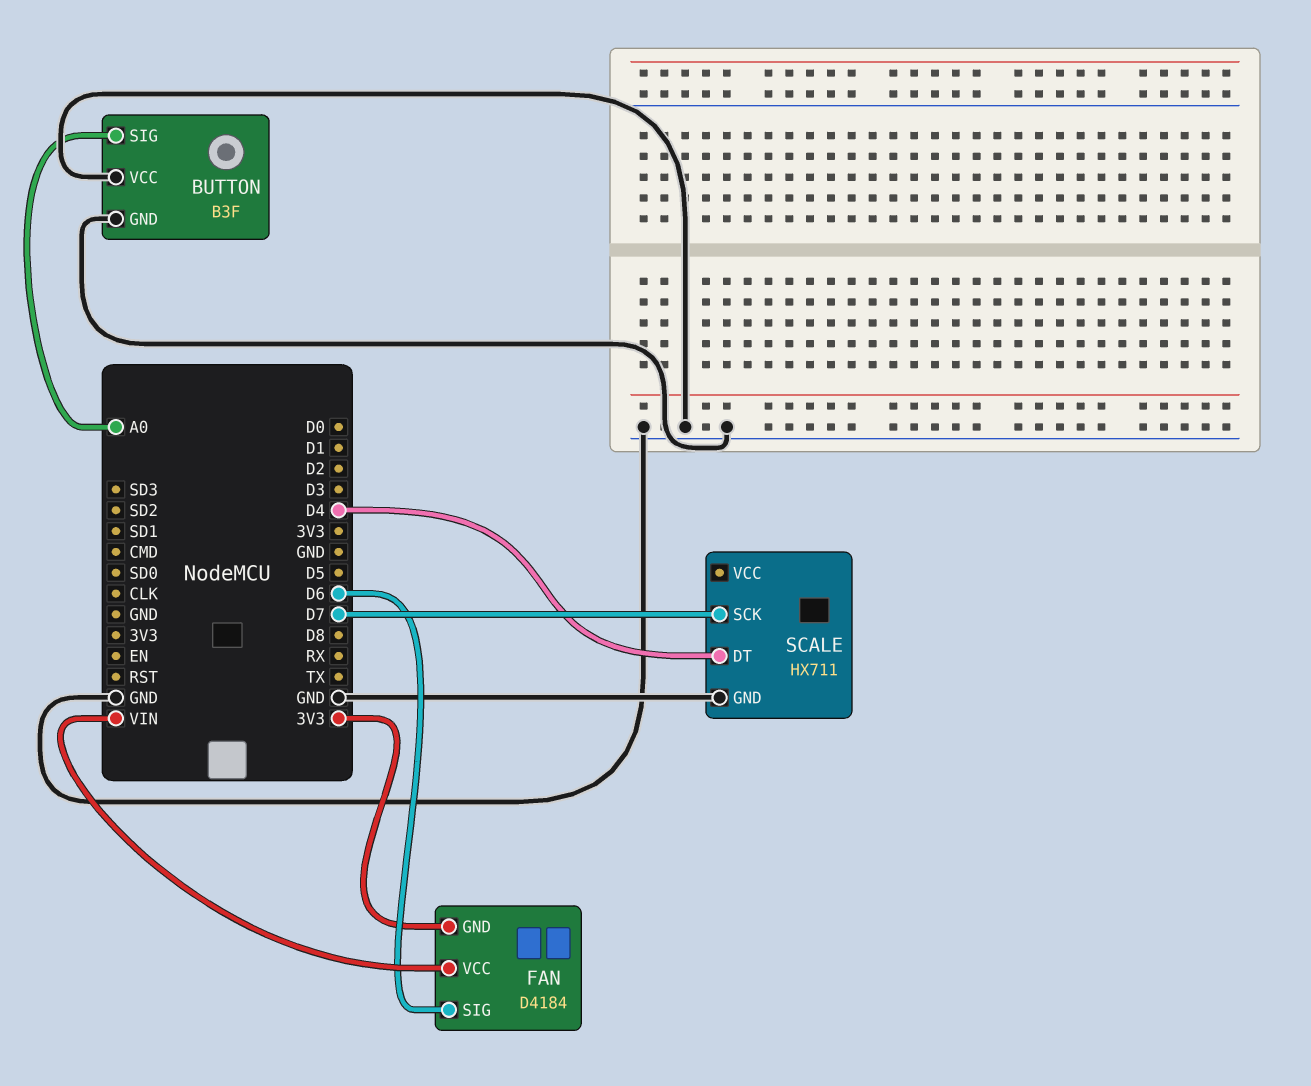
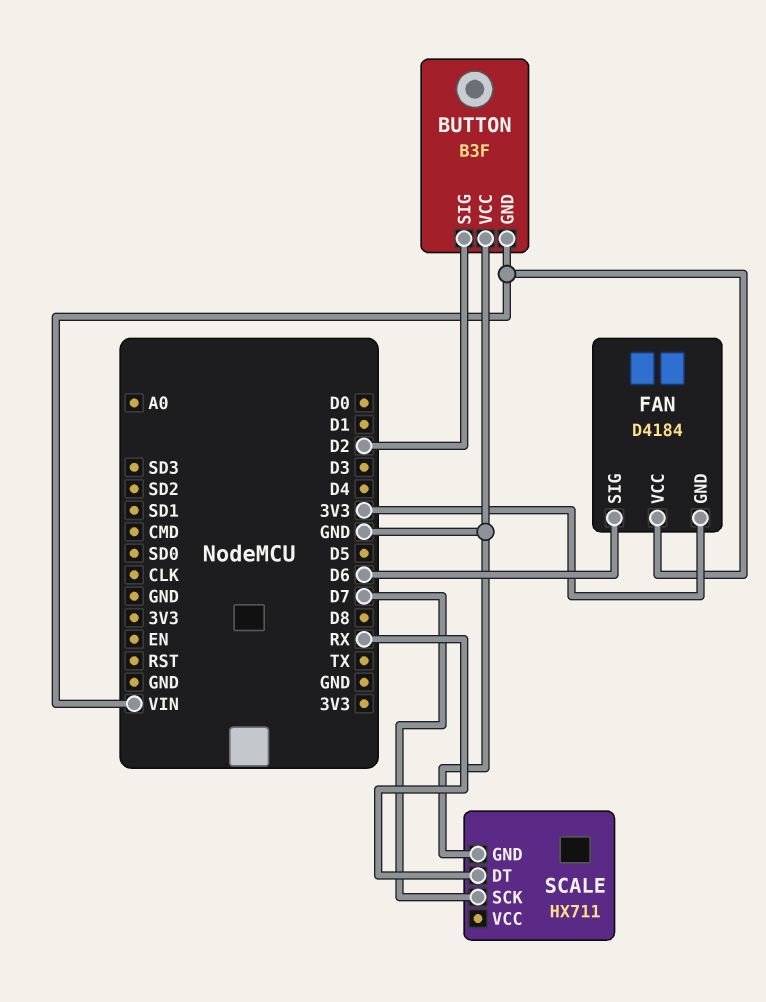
BUTTON pin GND: GND -> VIN
BUTTON pin SIG: A0 -> D2
SCALE pin DT: D4 -> RX

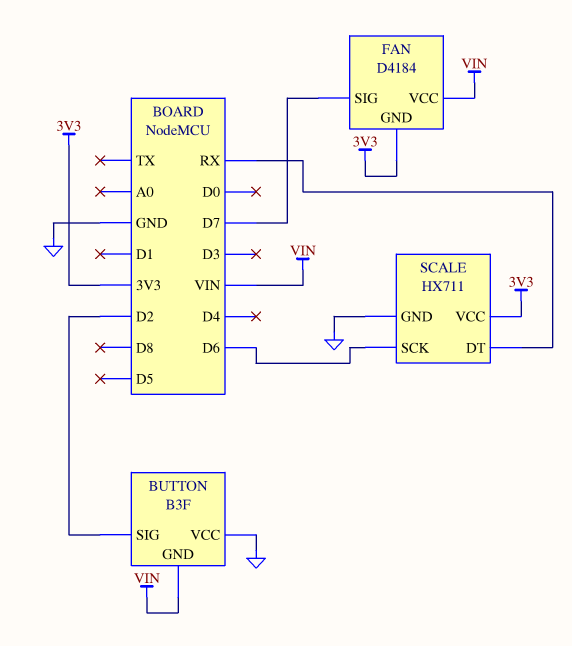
FAN pin SIG: D6 -> D7
SCALE pin SCK: D7 -> D6
SCALE pin VCC: none -> 3V3

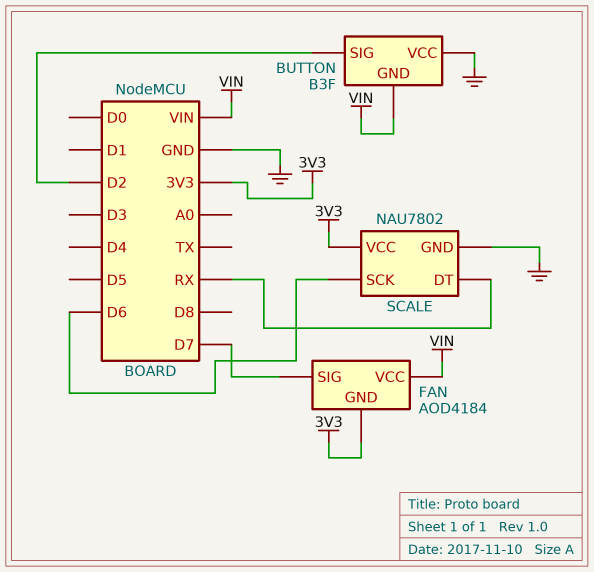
FAN: D4184 -> AOD4184
SCALE: HX711 -> NAU7802

